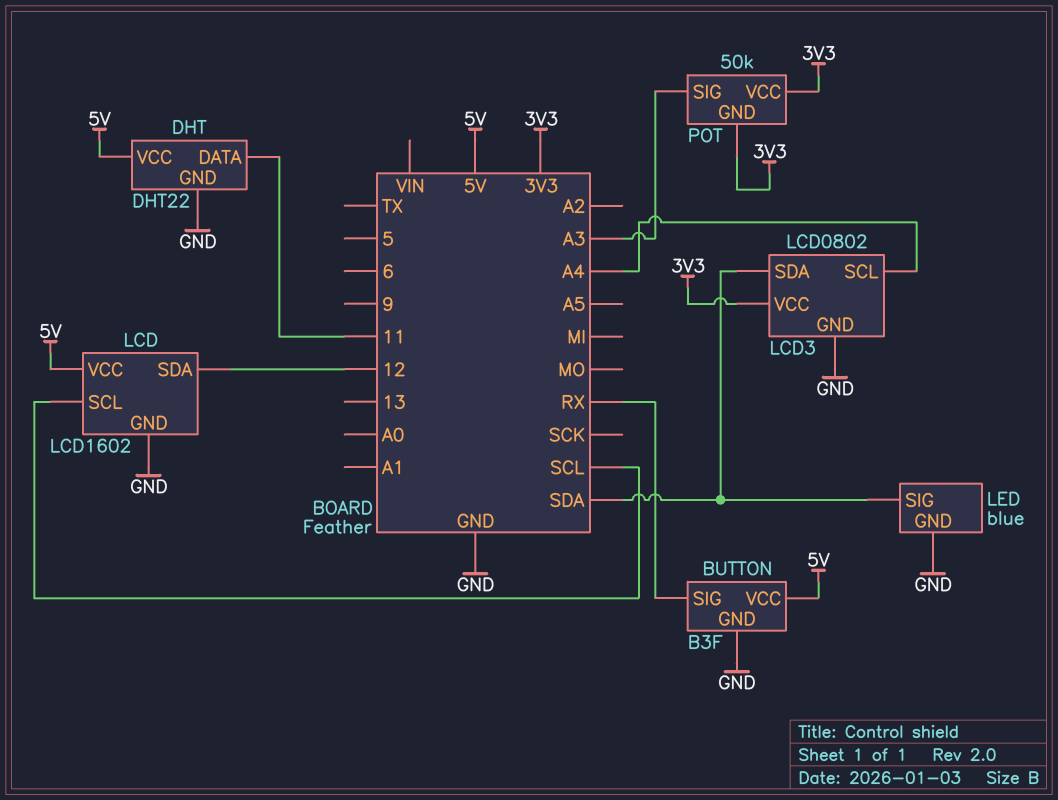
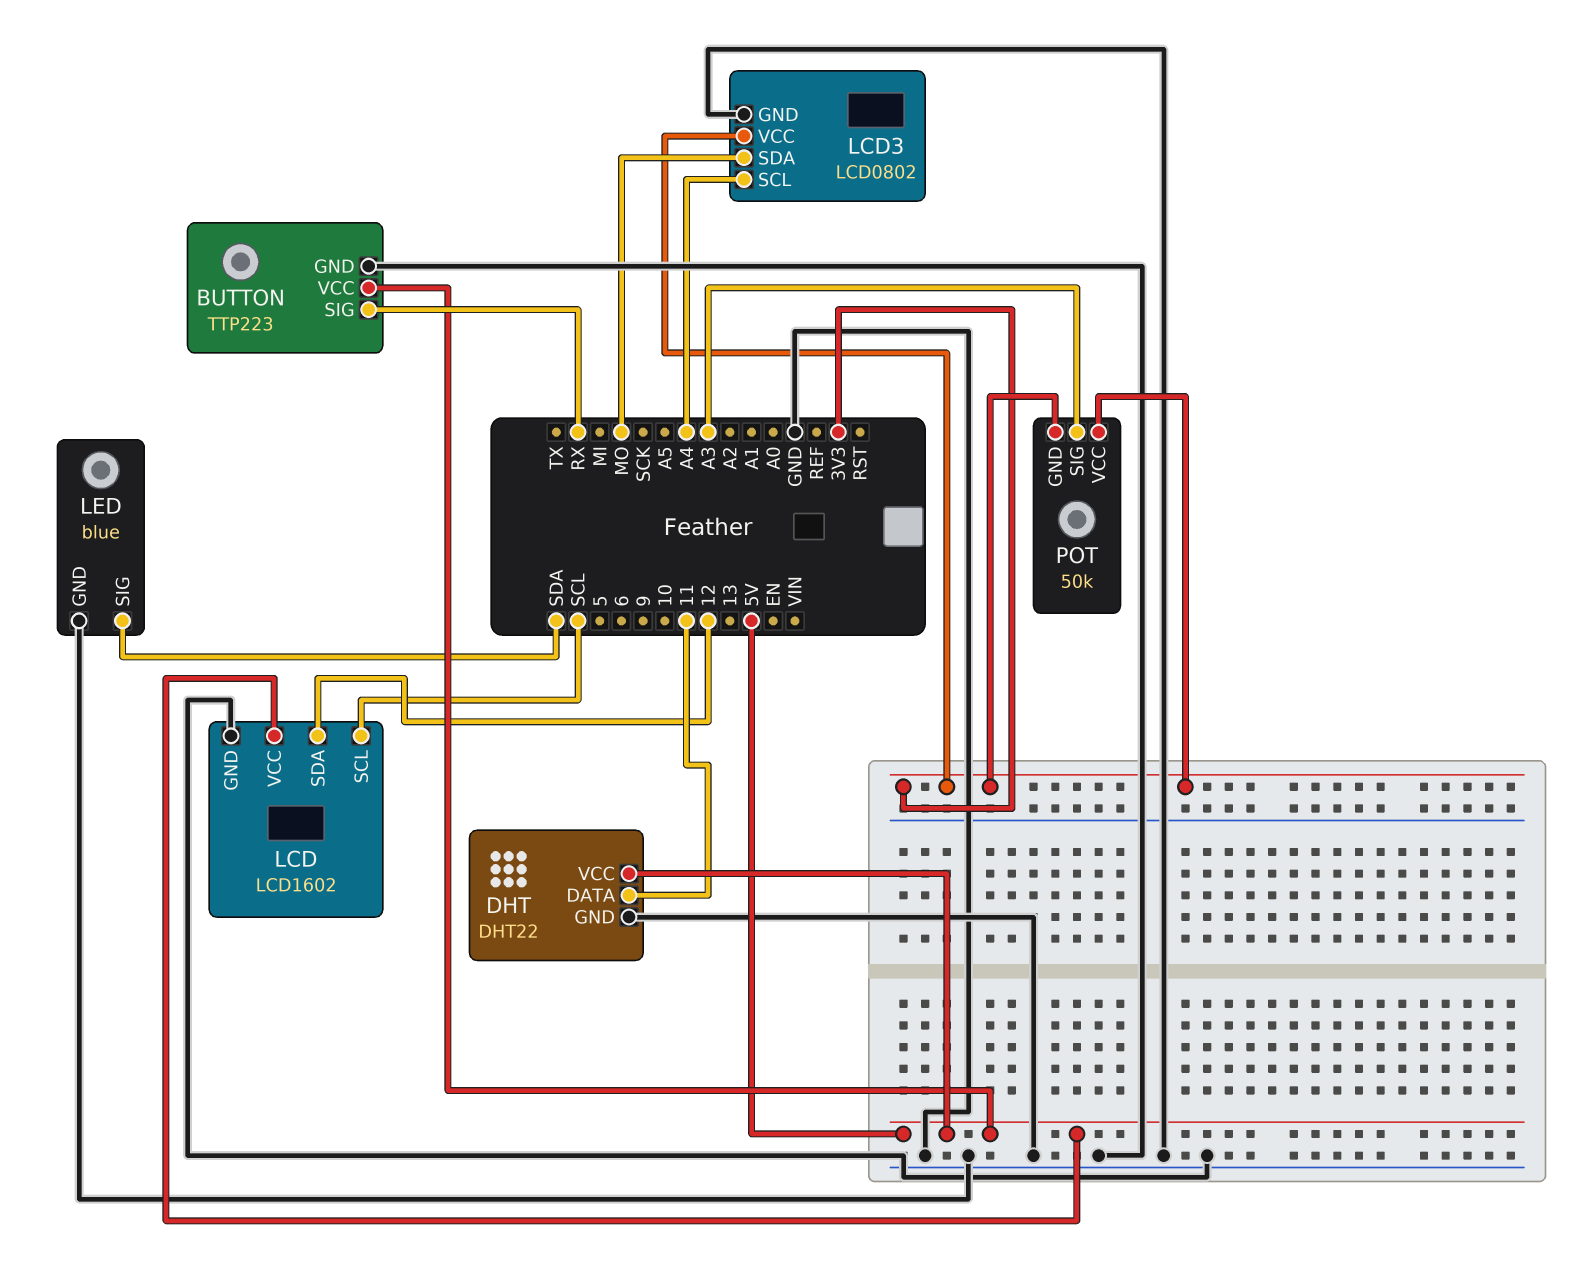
BUTTON: B3F -> TTP223
LCD3 pin SDA: SDA -> MO

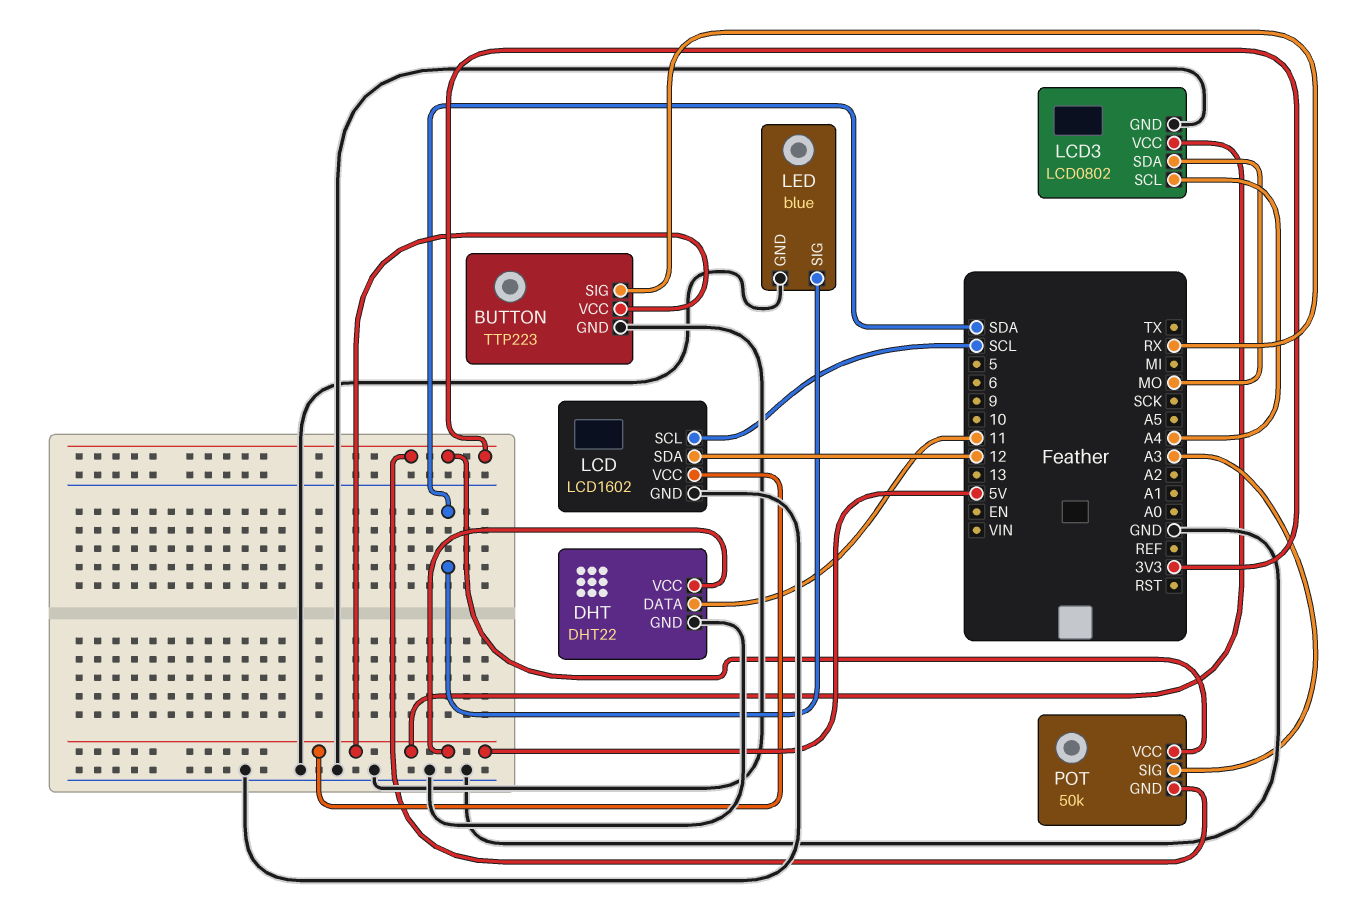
LCD3 pin VCC: 3V3 -> 5V

